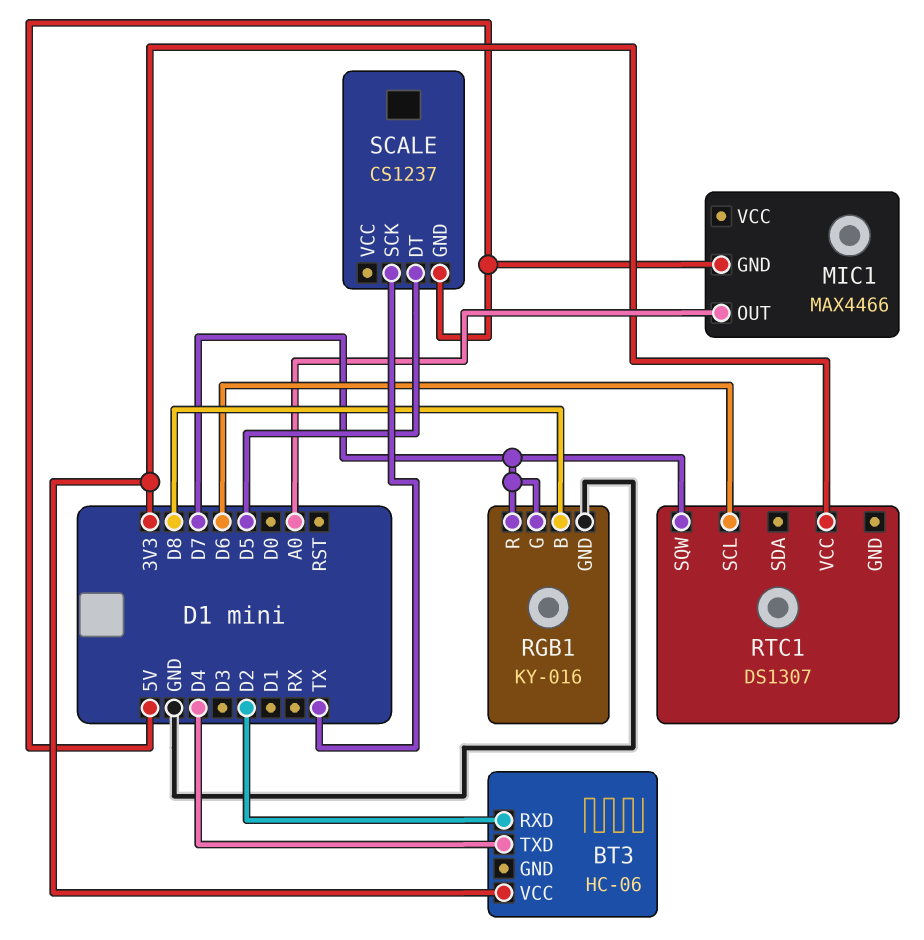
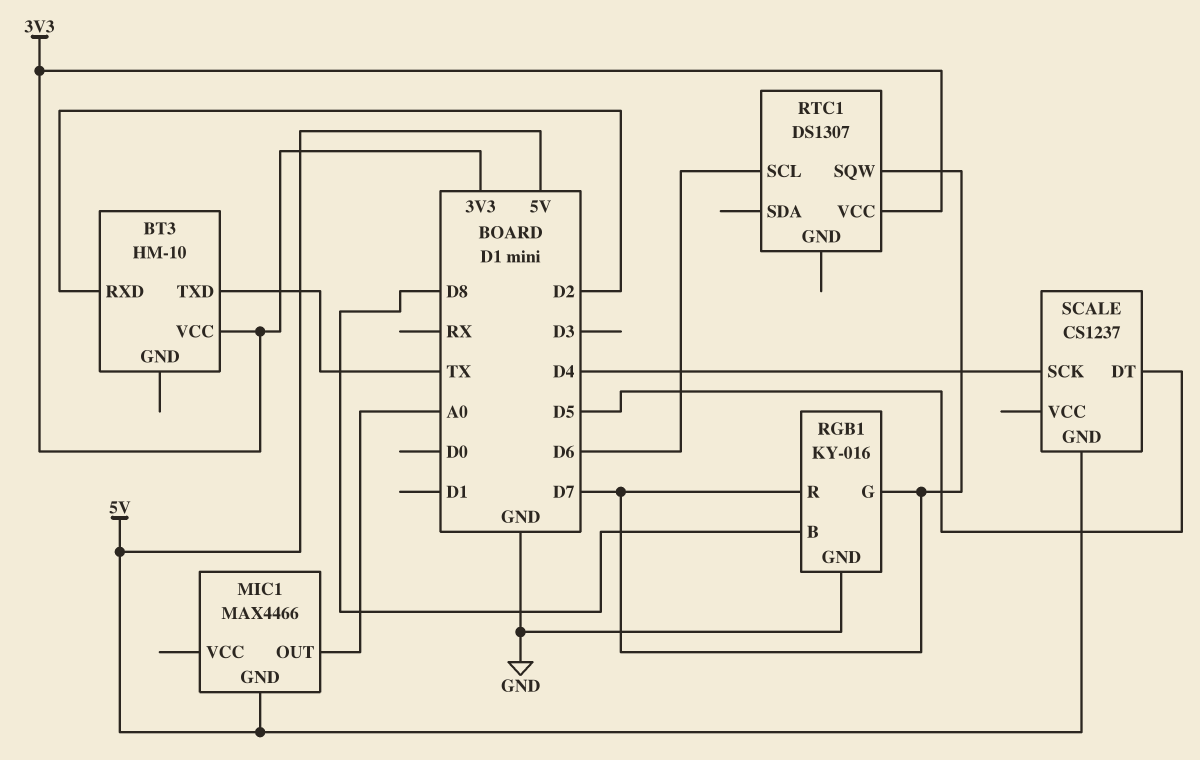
BT3: HC-06 -> HM-10
BT3 pin TXD: D4 -> TX
SCALE pin SCK: TX -> D4

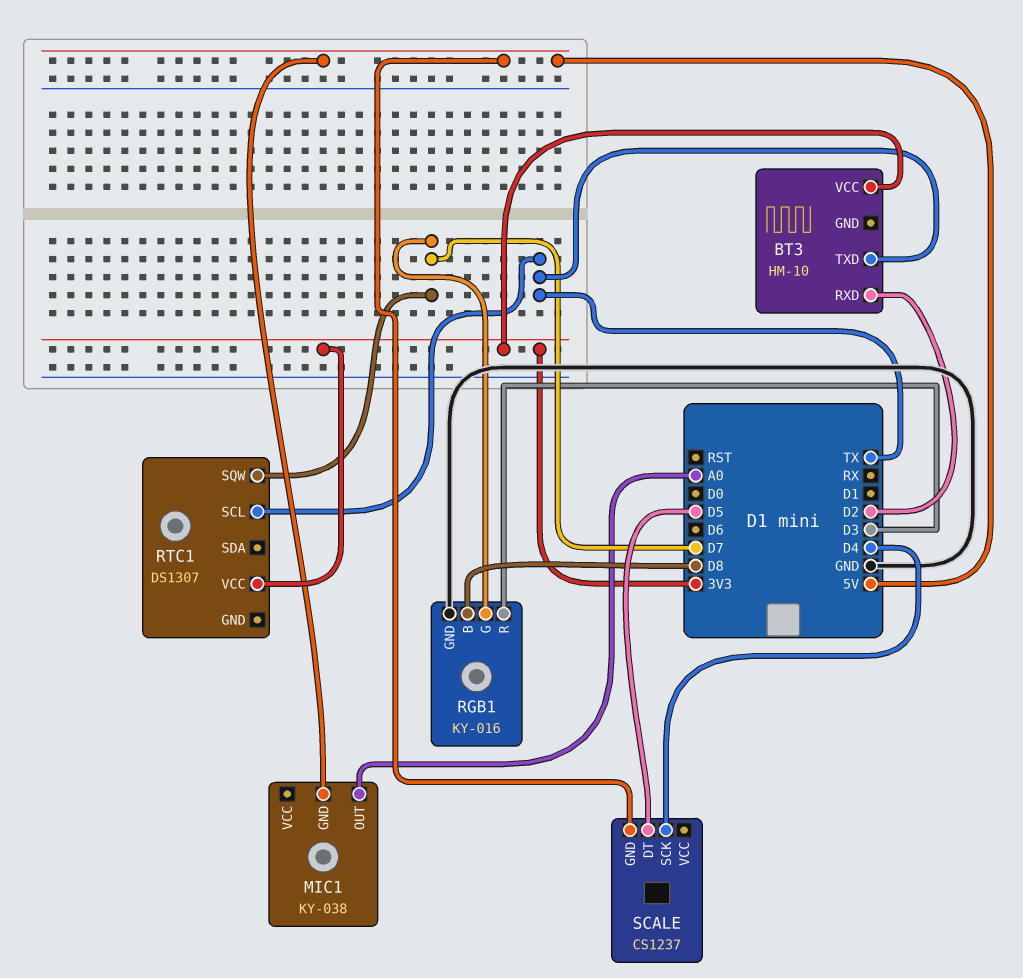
MIC1: MAX4466 -> KY-038
RGB1 pin R: D7 -> D3
RTC1 pin SCL: D6 -> TX

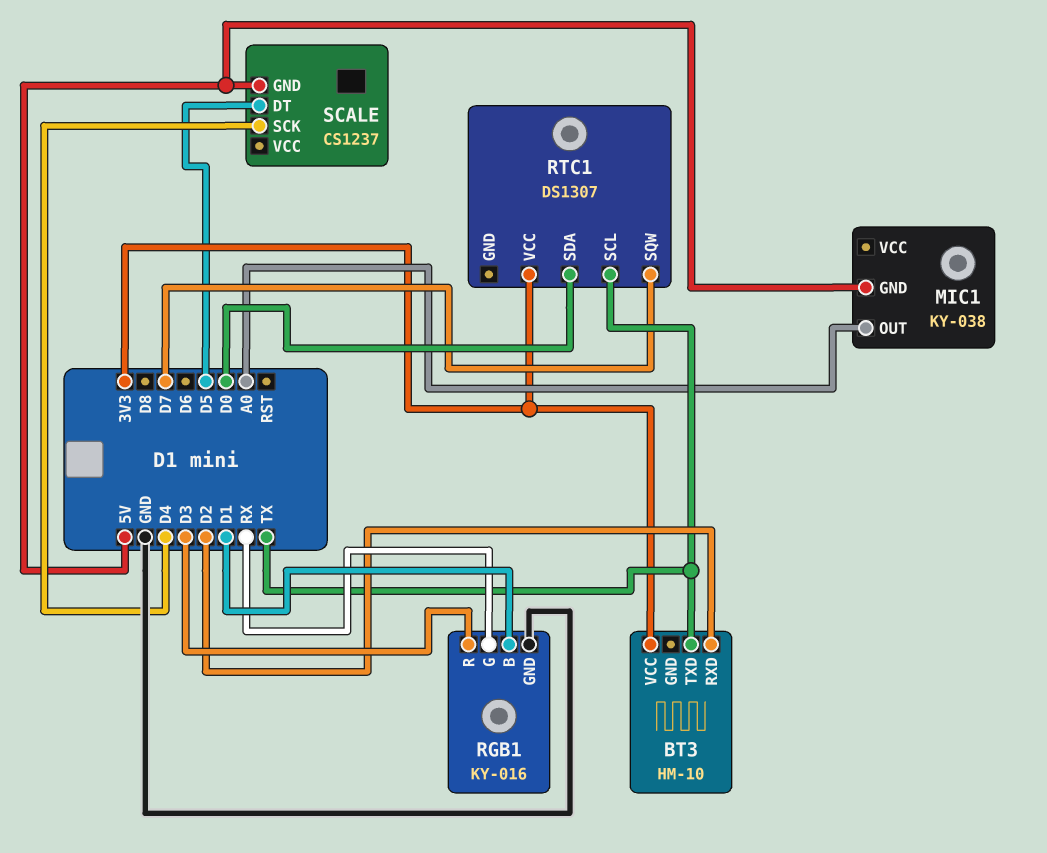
RGB1 pin B: D8 -> D1
RGB1 pin G: D7 -> RX
RTC1 pin SDA: none -> D0

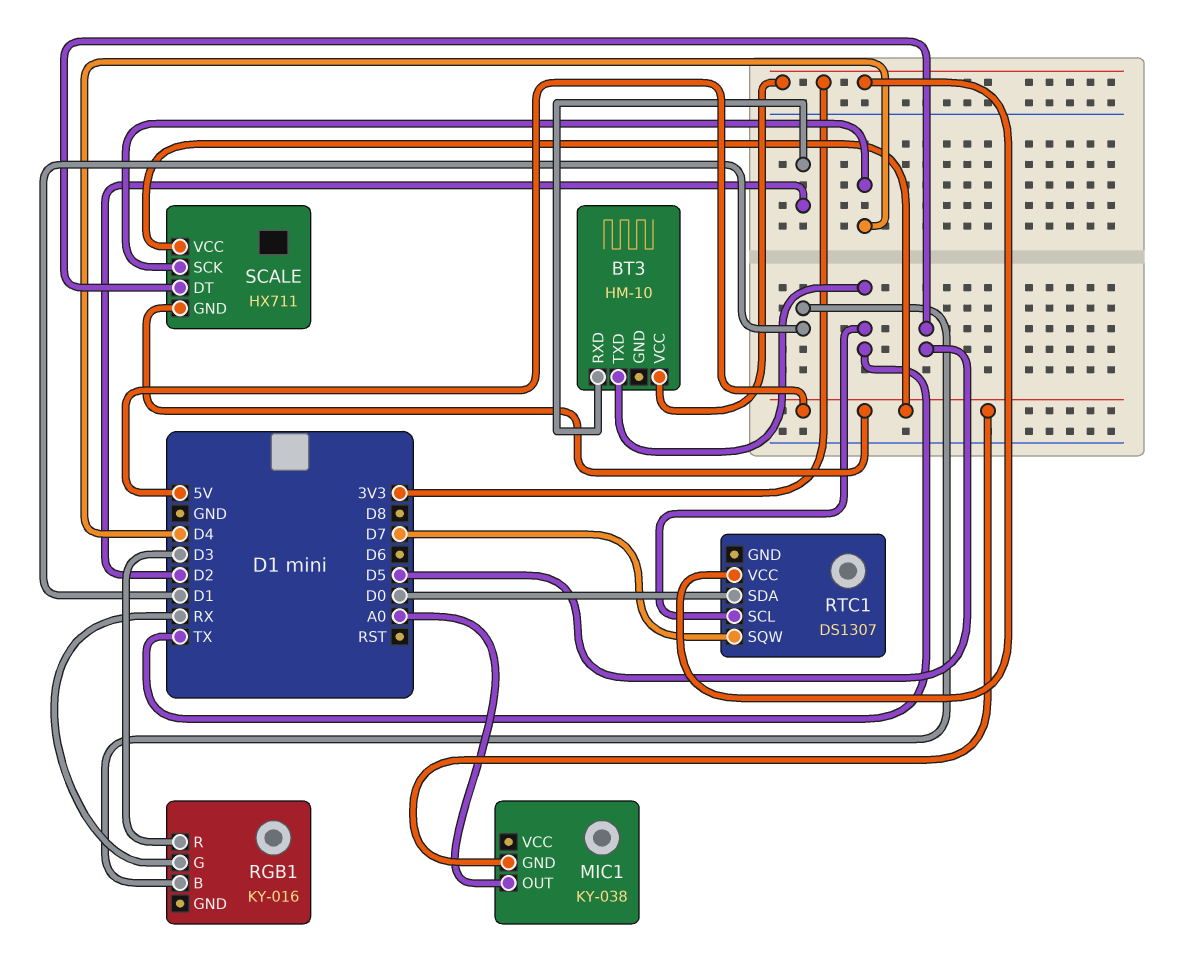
RGB1 pin GND: GND -> none
SCALE: CS1237 -> HX711
SCALE pin VCC: none -> 5V

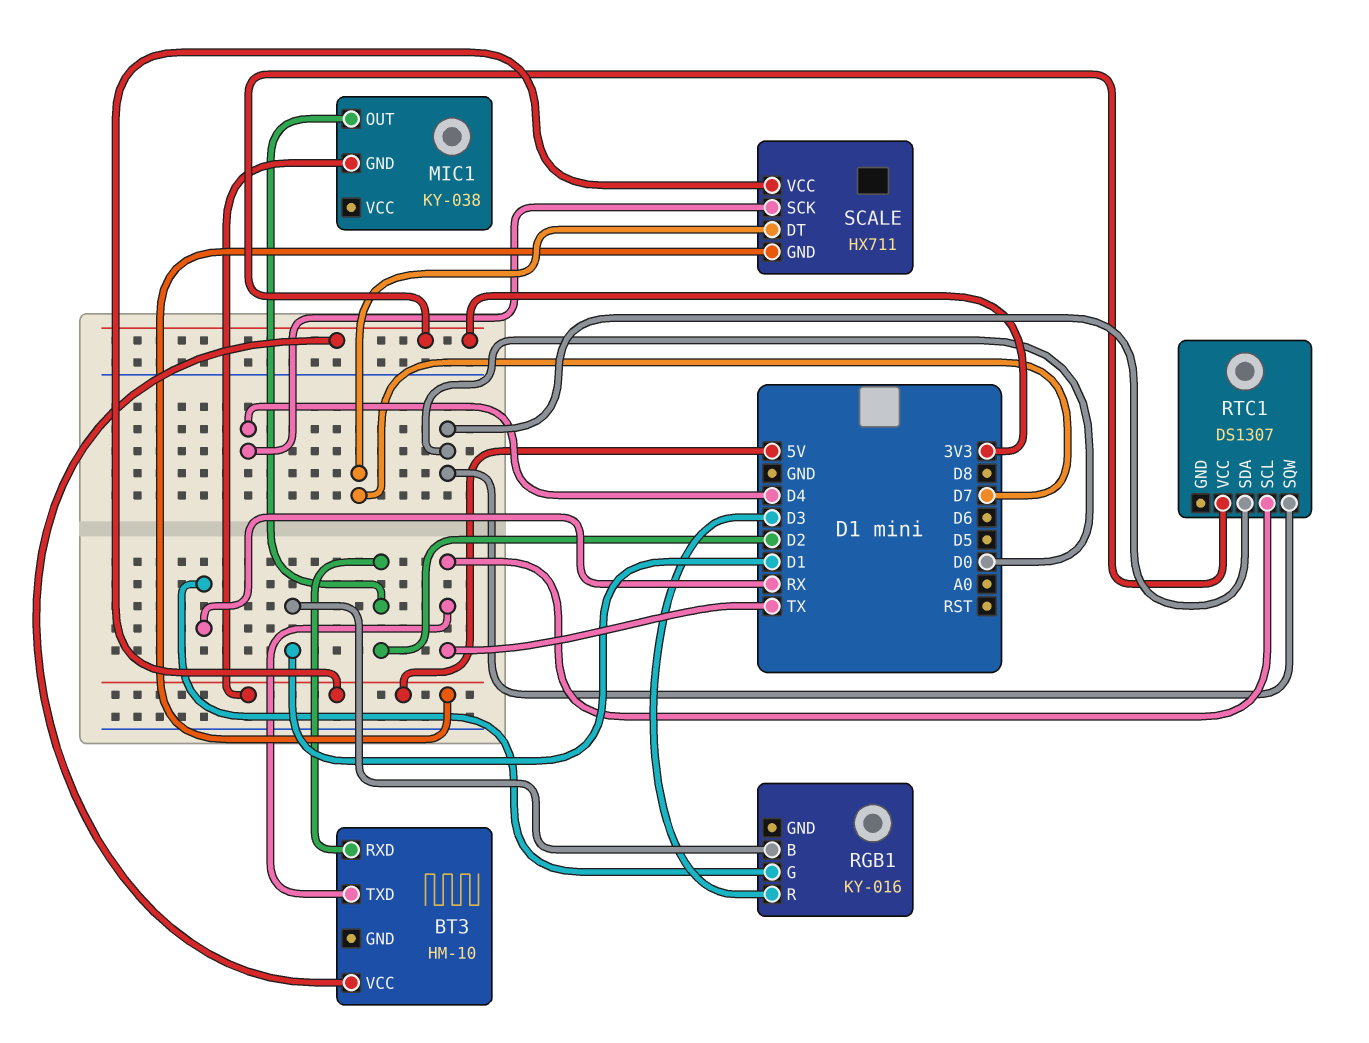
MIC1 pin OUT: A0 -> D2
RTC1 pin SQW: D7 -> D0
SCALE pin DT: D5 -> D7

